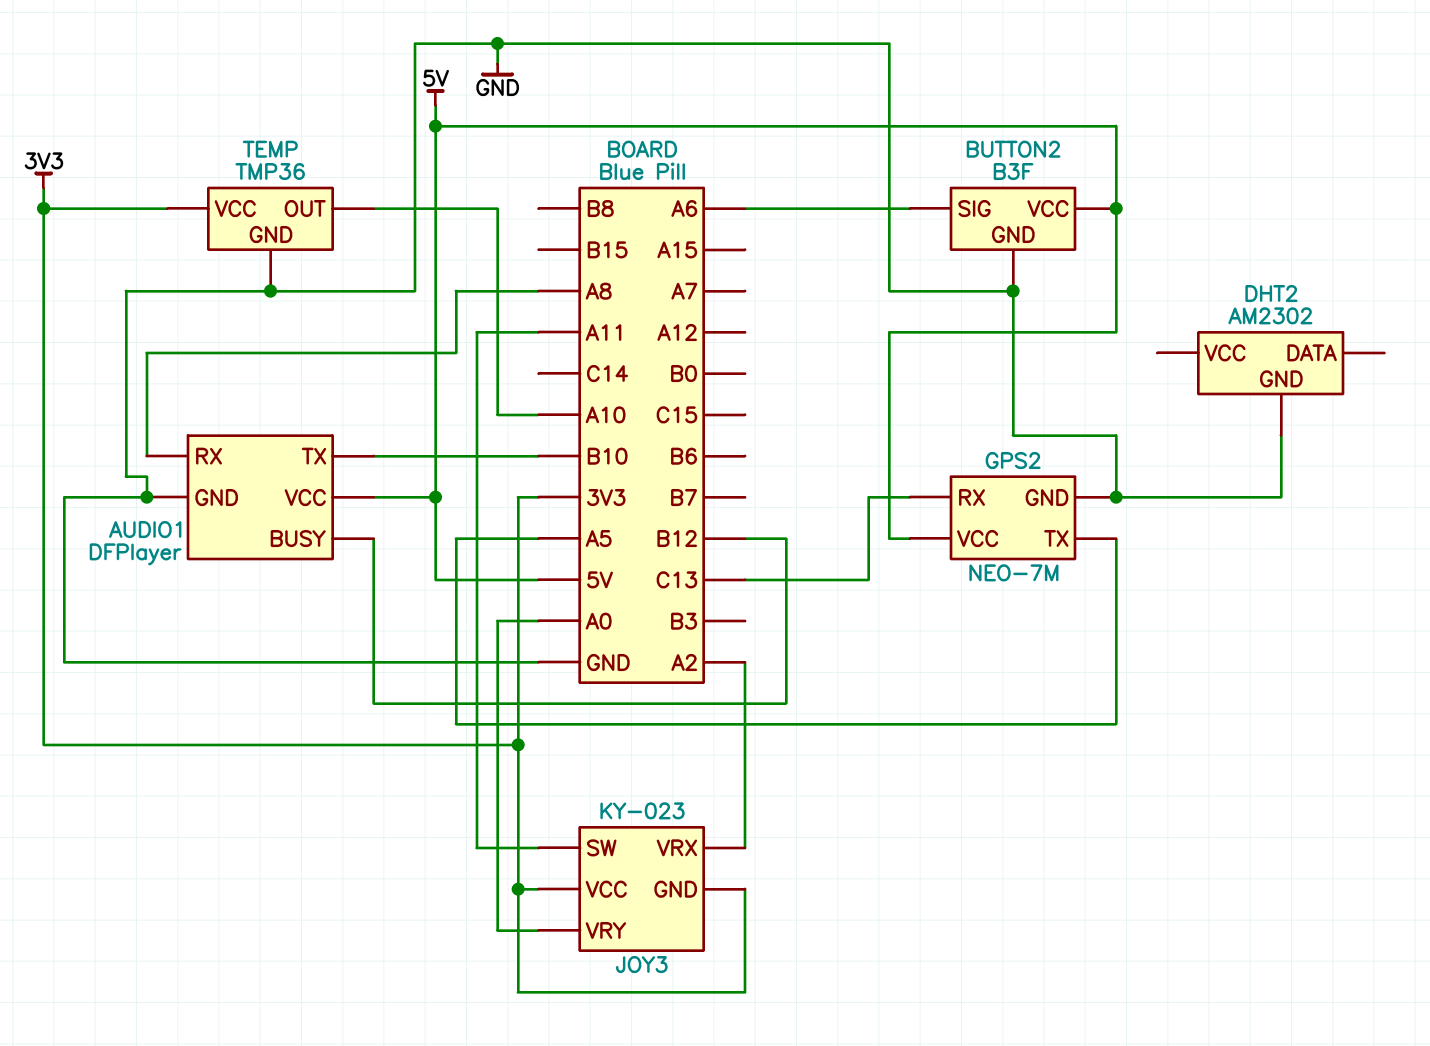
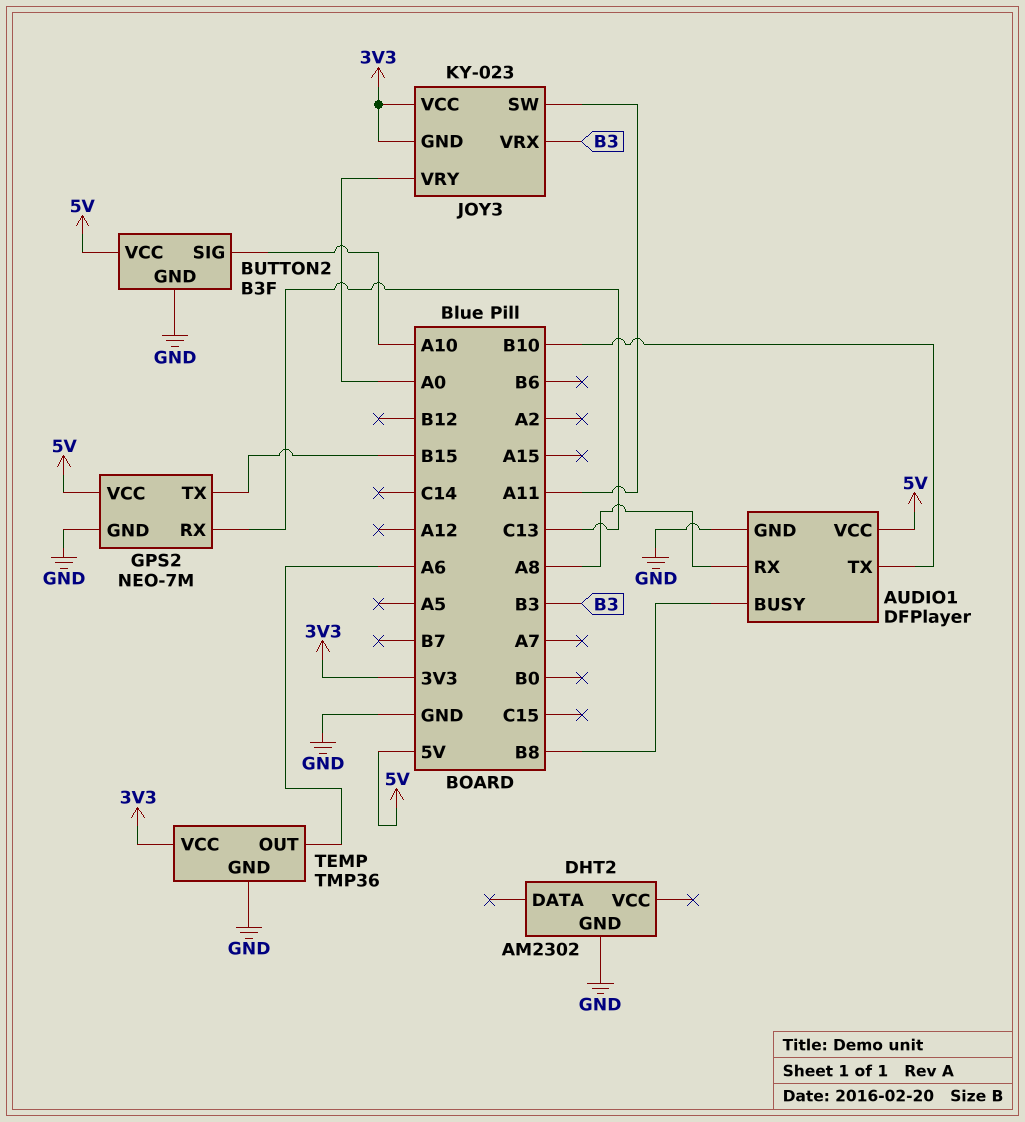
AUDIO1 pin BUSY: B12 -> B8
BUTTON2 pin SIG: A6 -> A10
GPS2 pin TX: A5 -> B15
JOY3 pin VRX: A2 -> B3
TEMP pin OUT: A10 -> A6

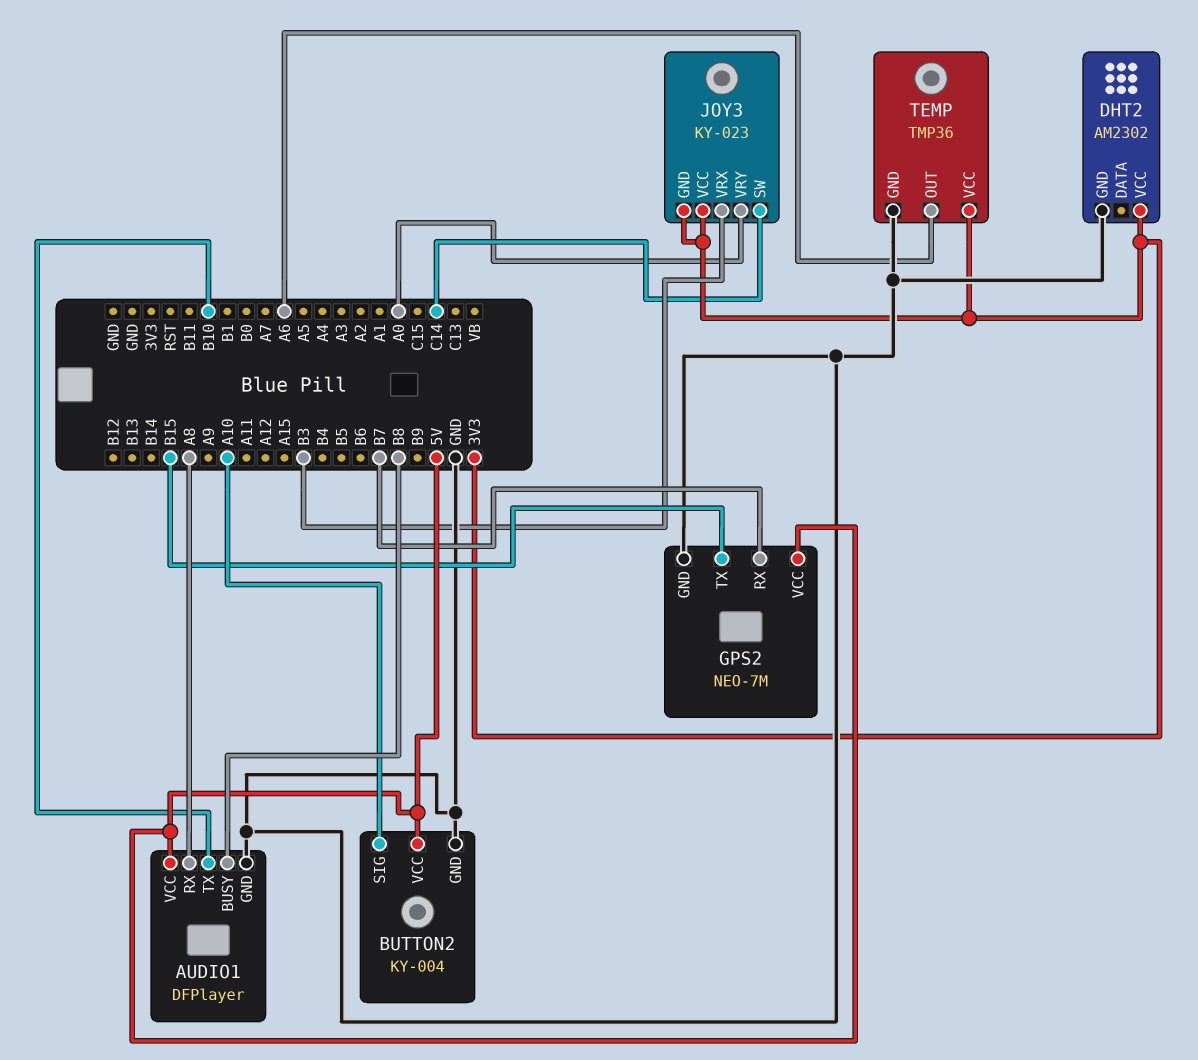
BUTTON2: B3F -> KY-004
DHT2 pin VCC: none -> 3V3
GPS2 pin RX: C13 -> B7
JOY3 pin SW: A11 -> C14

